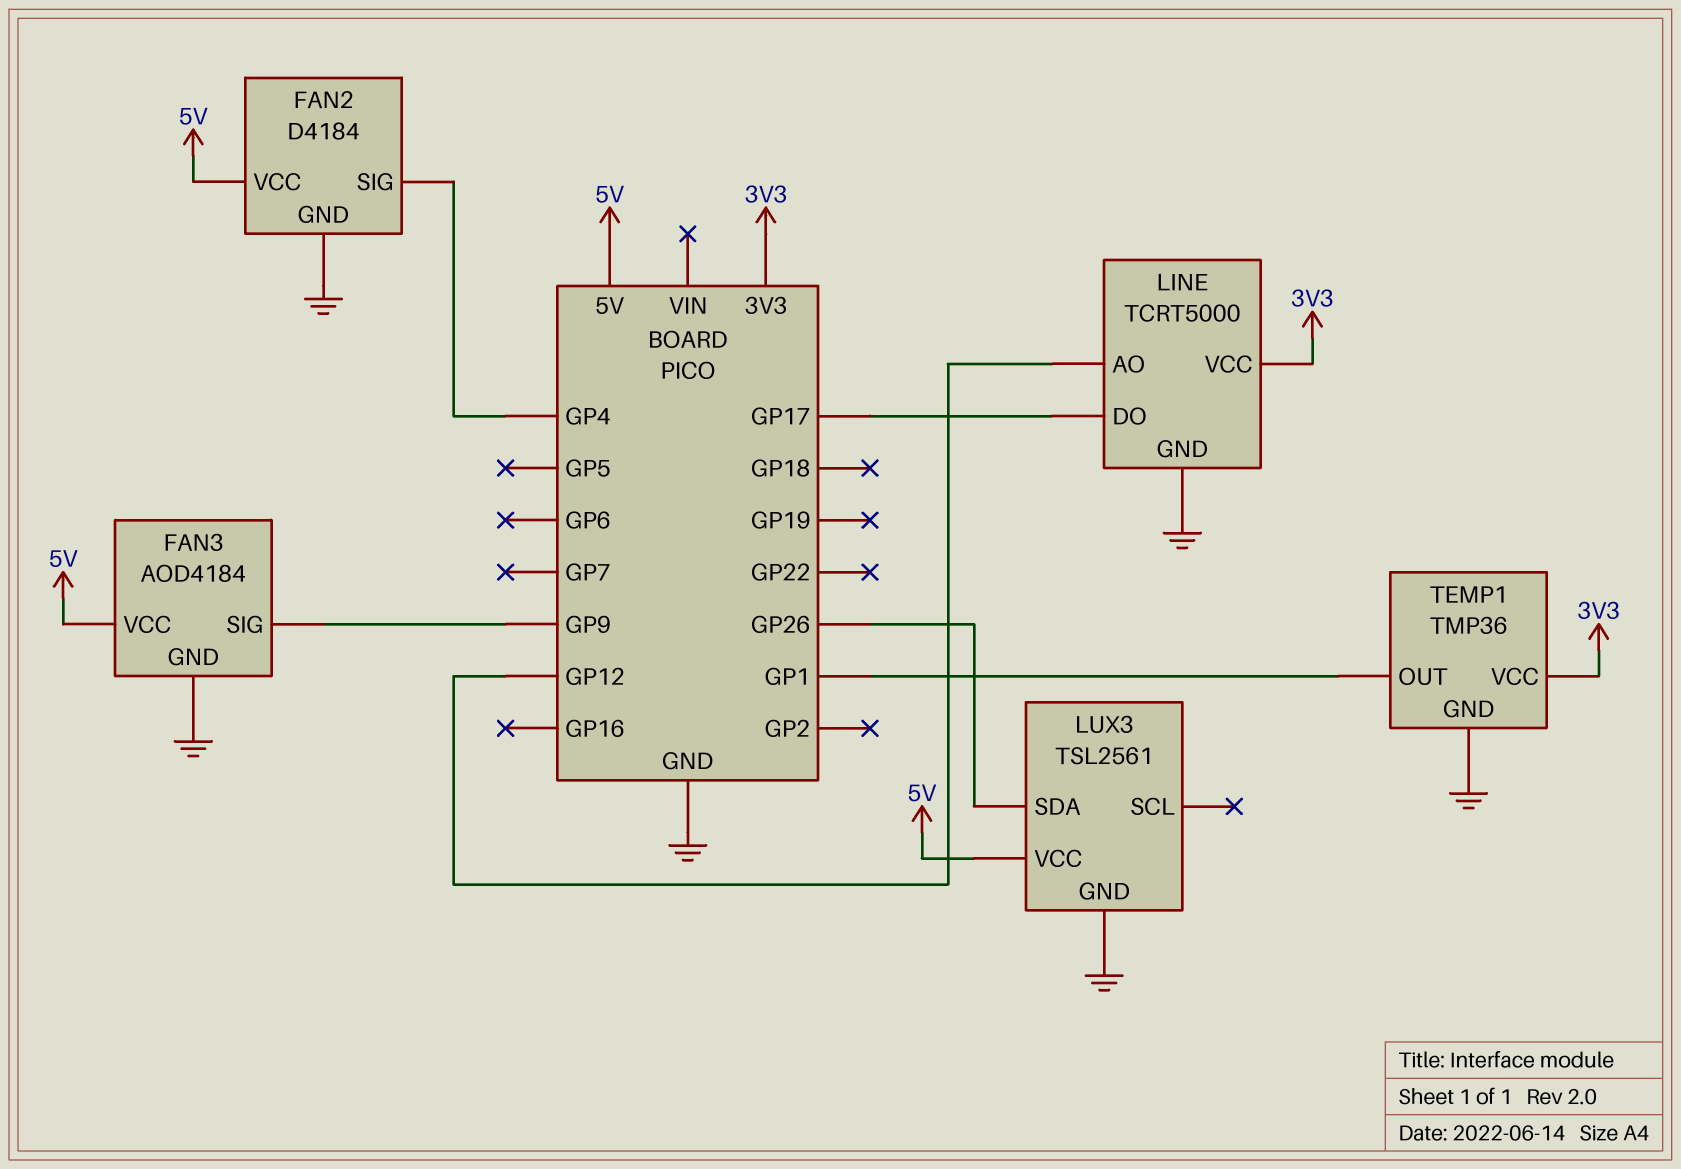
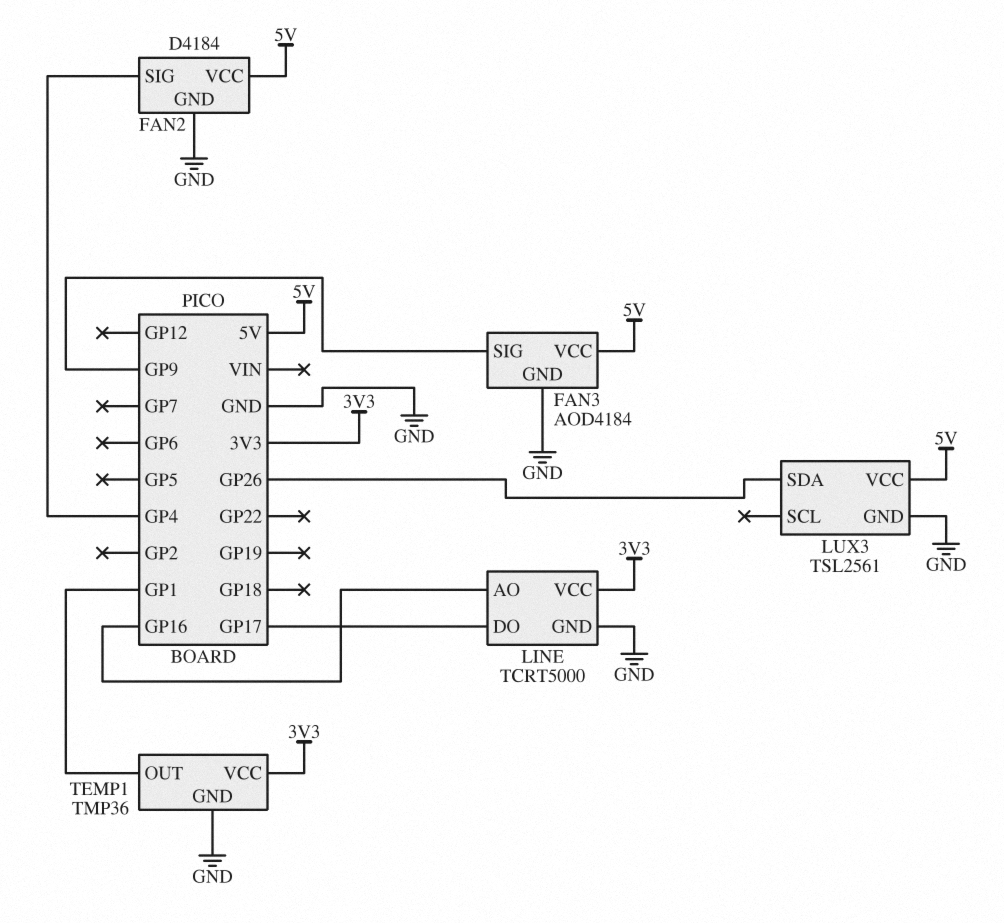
LINE pin AO: GP12 -> GP16

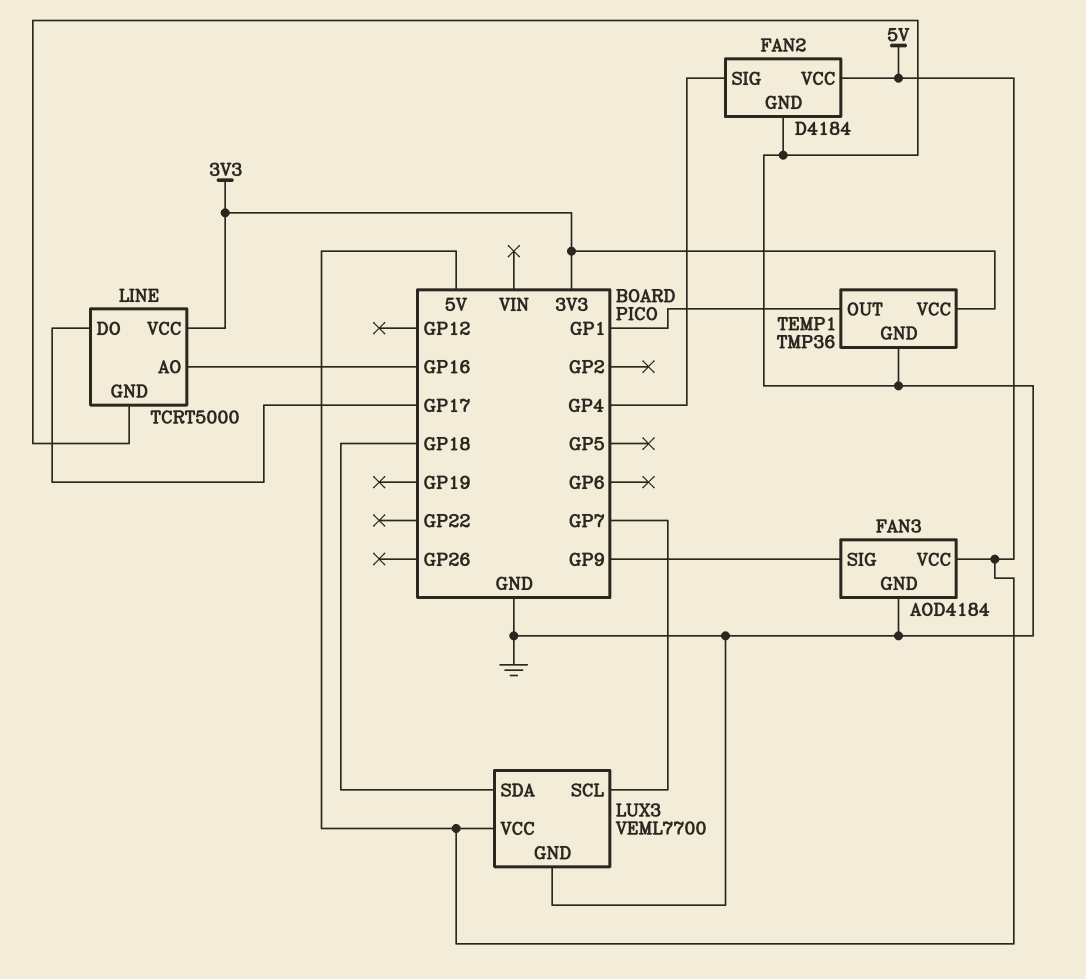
LUX3: TSL2561 -> VEML7700
LUX3 pin SCL: none -> GP7
LUX3 pin SDA: GP26 -> GP18

